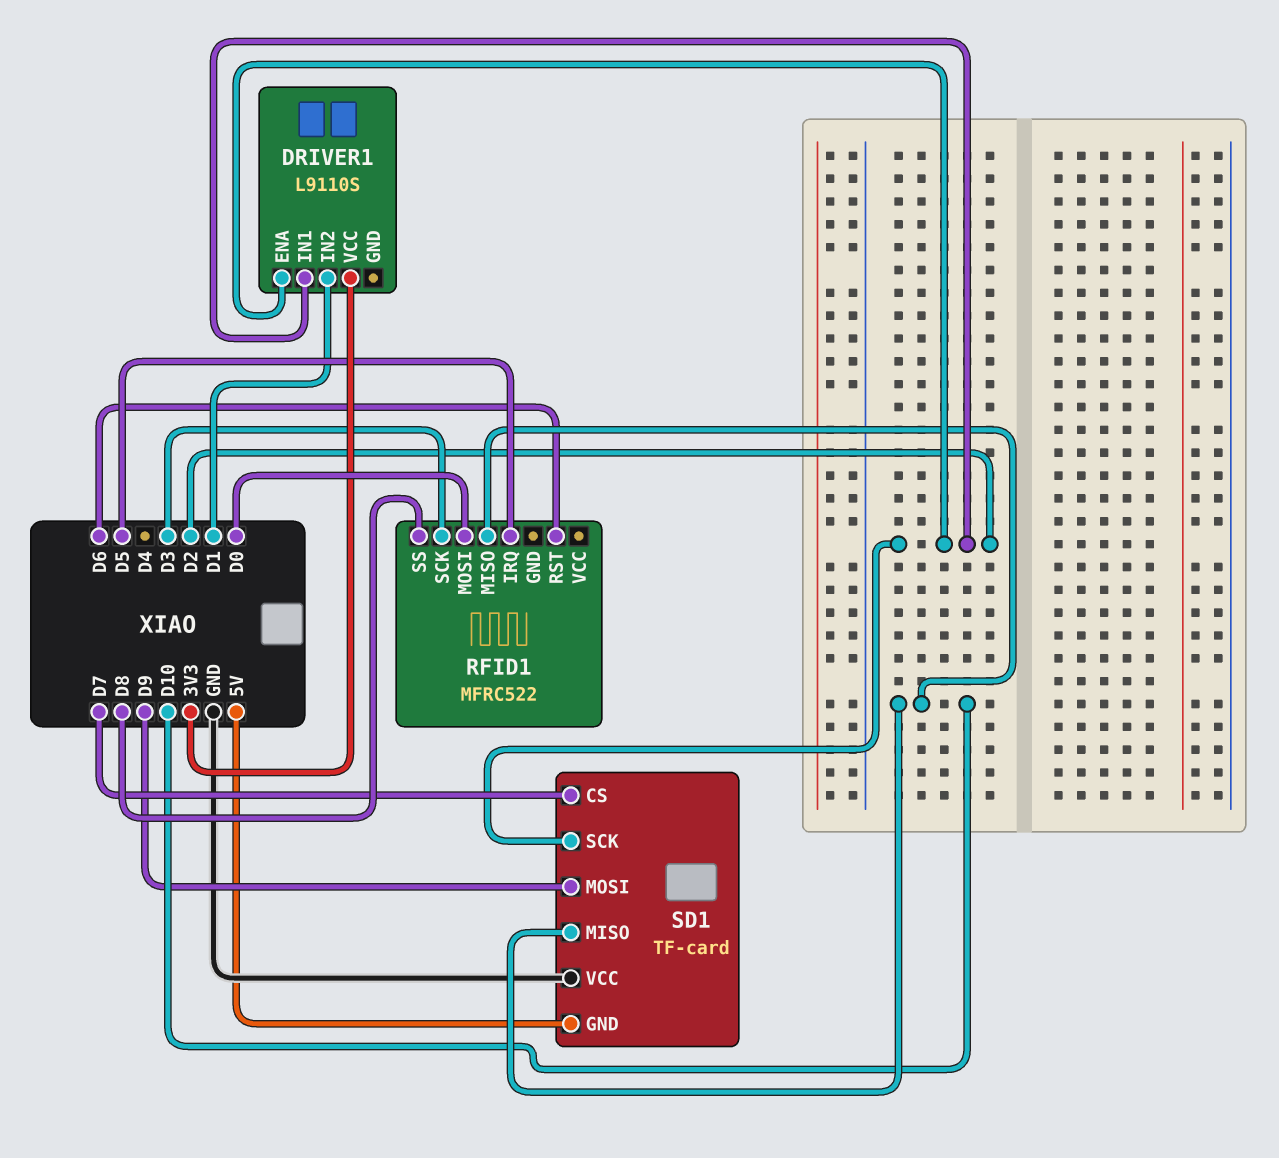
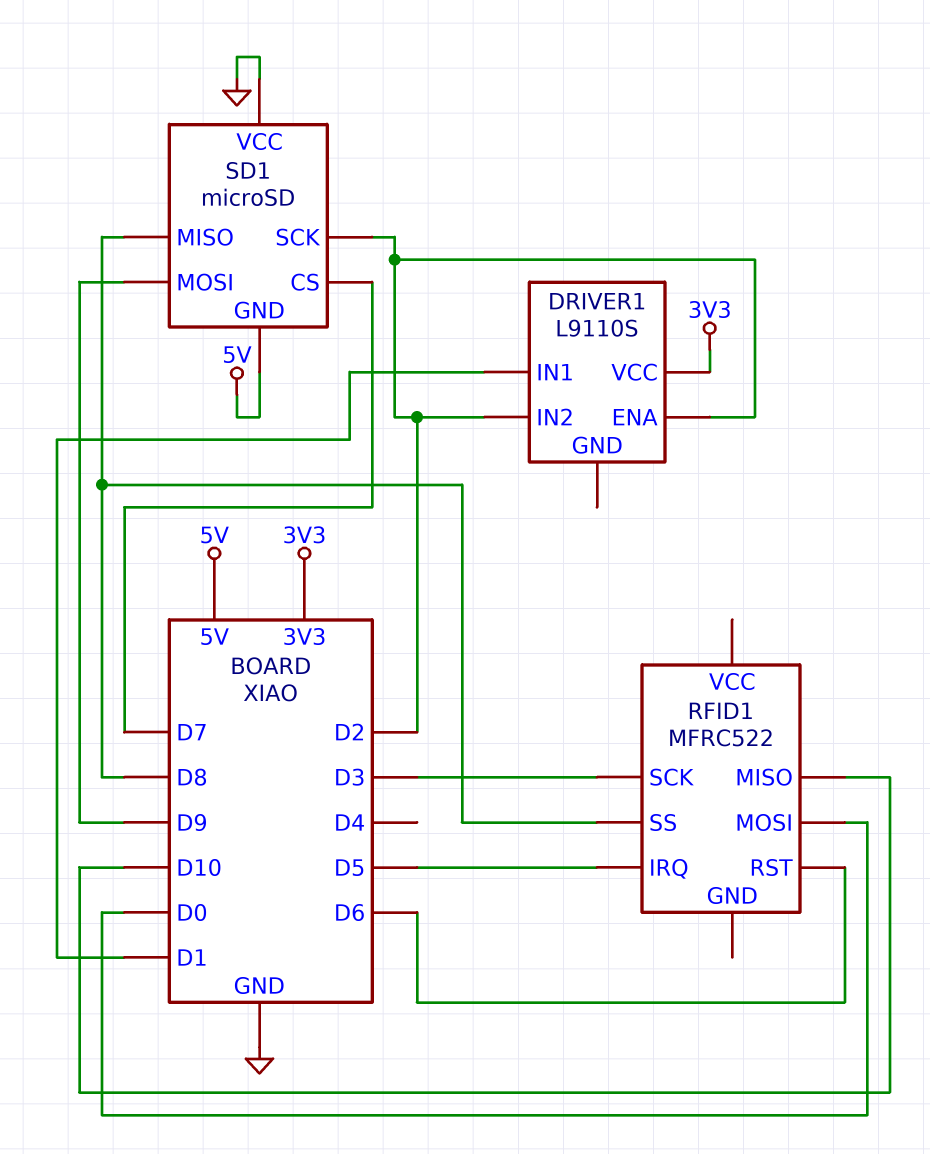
DRIVER1 pin IN1: D2 -> D1
DRIVER1 pin IN2: D1 -> D2
SD1: TF-card -> microSD
SD1 pin MISO: D10 -> D8

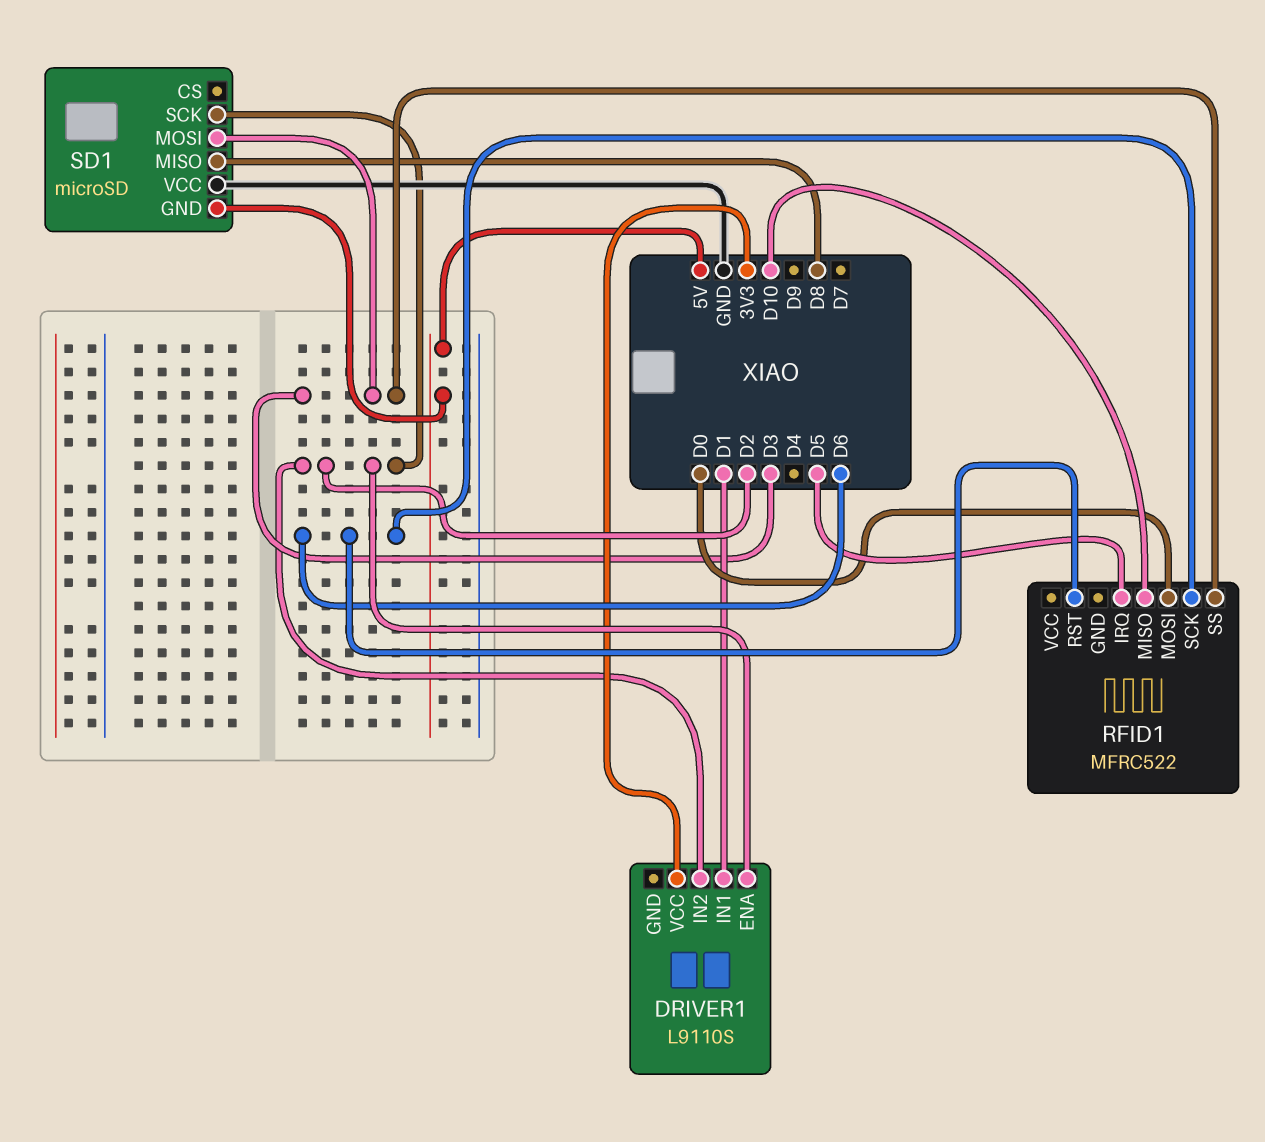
RFID1 pin SCK: D3 -> D6
RFID1 pin SS: D8 -> D3
SD1 pin CS: D7 -> none
SD1 pin MOSI: D9 -> D3

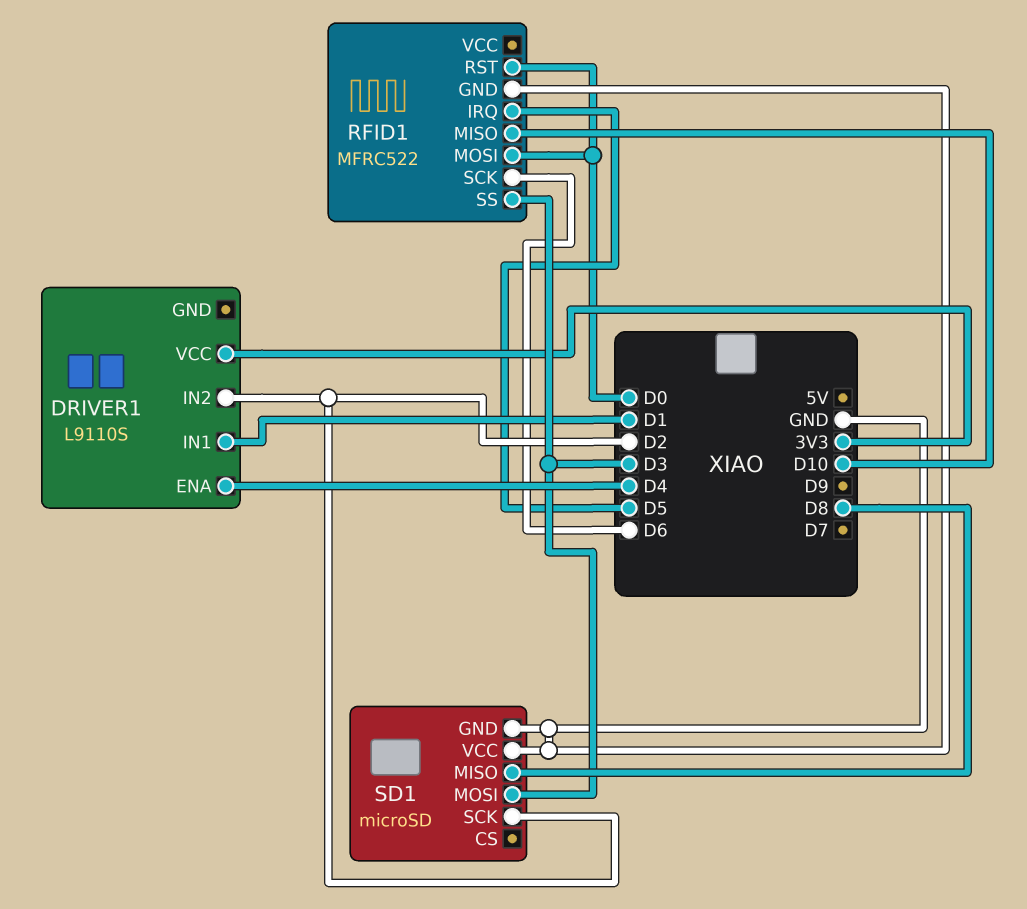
DRIVER1 pin ENA: D2 -> D4
RFID1 pin GND: none -> GND
RFID1 pin RST: D6 -> D0
SD1 pin GND: 5V -> GND

